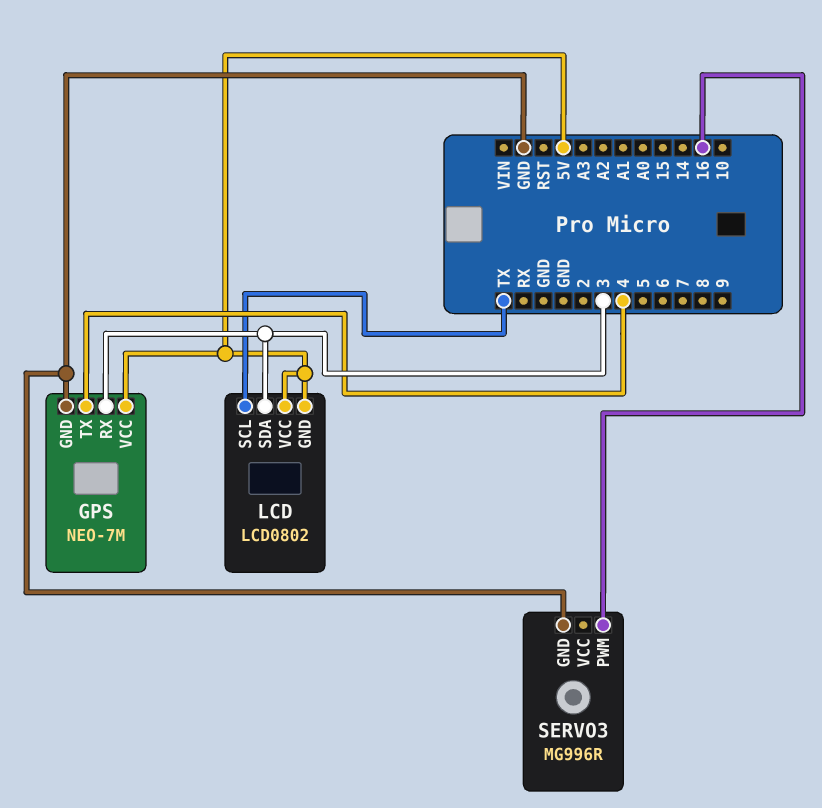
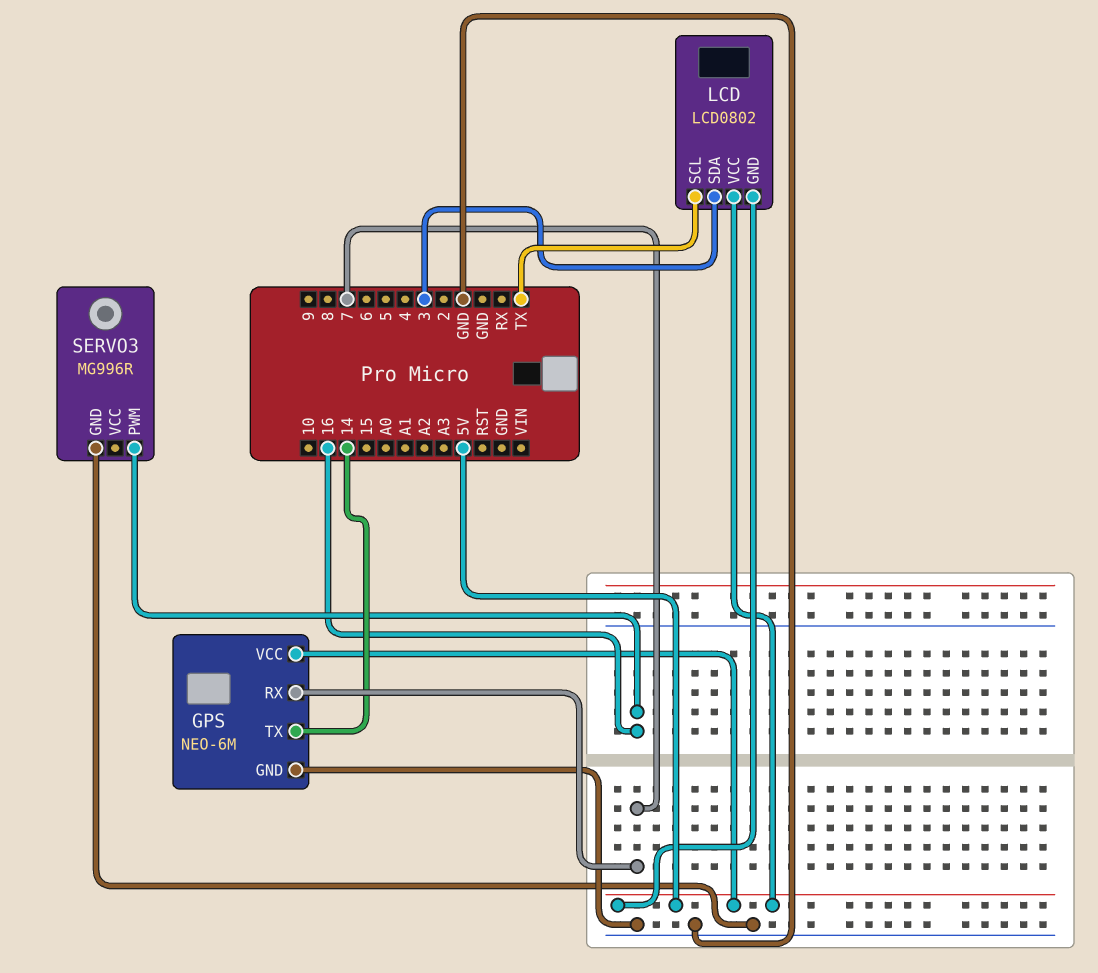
GPS: NEO-7M -> NEO-6M
GPS pin RX: 3 -> 7
GPS pin TX: 4 -> 14

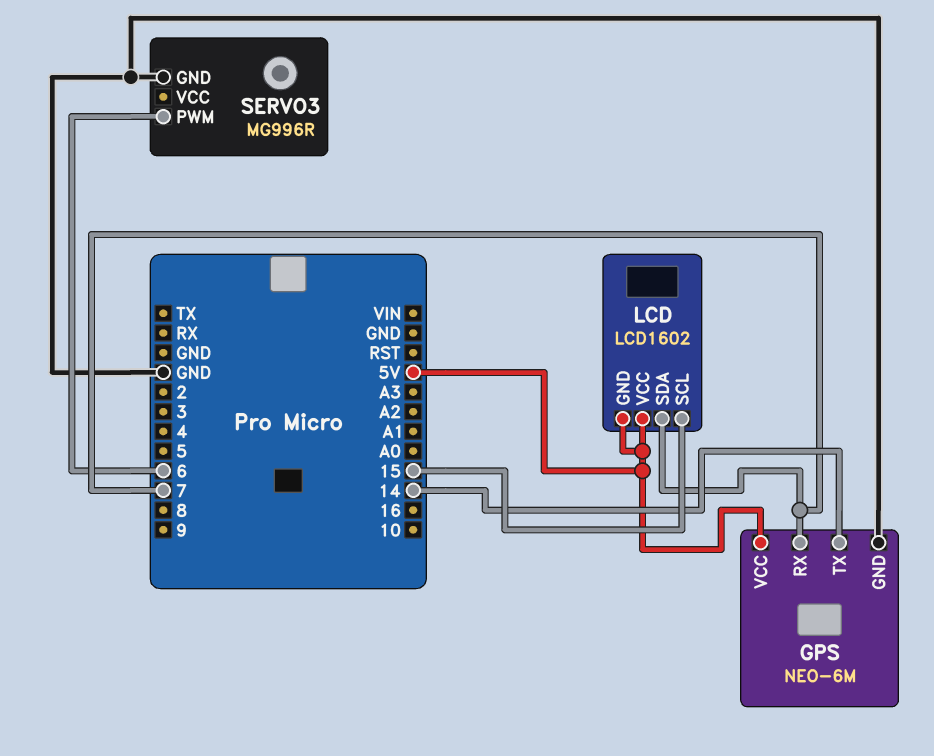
LCD: LCD0802 -> LCD1602
LCD pin SCL: TX -> 15
LCD pin SDA: 3 -> 7
SERVO3 pin PWM: 16 -> 6

